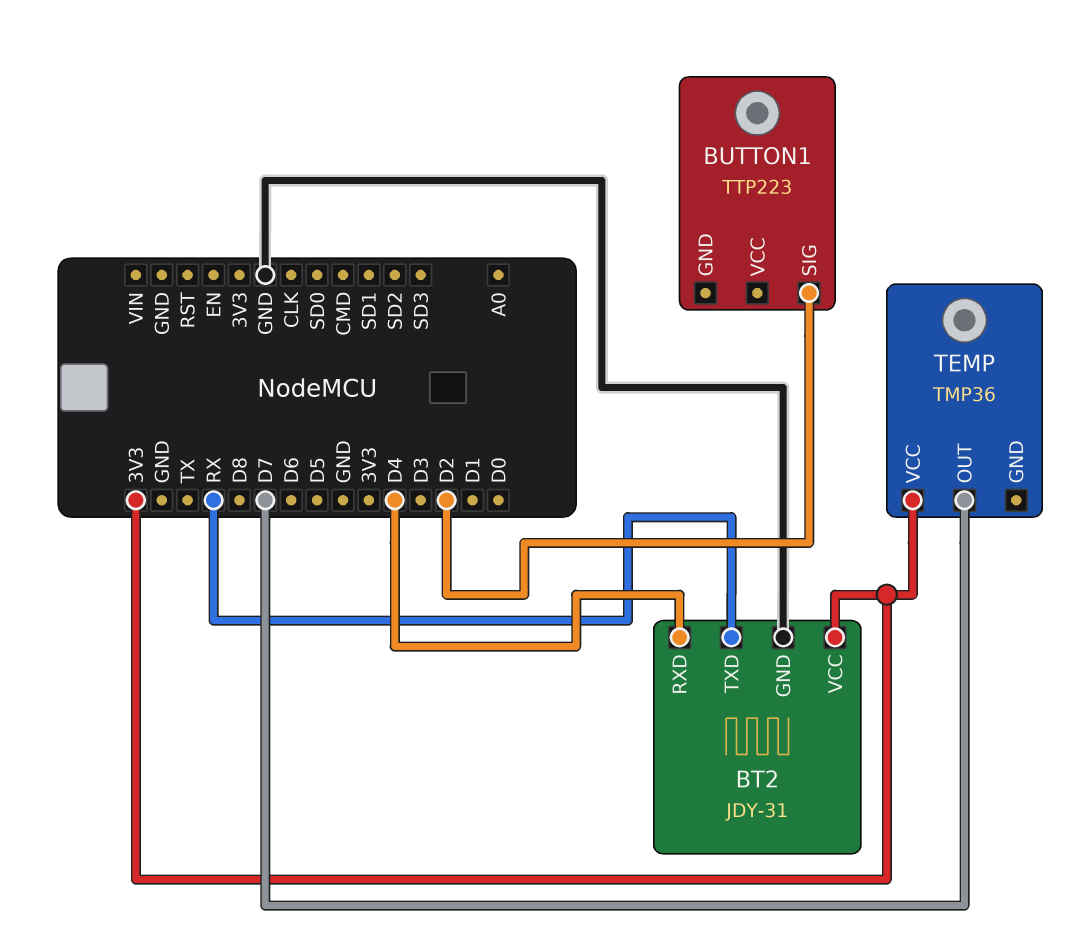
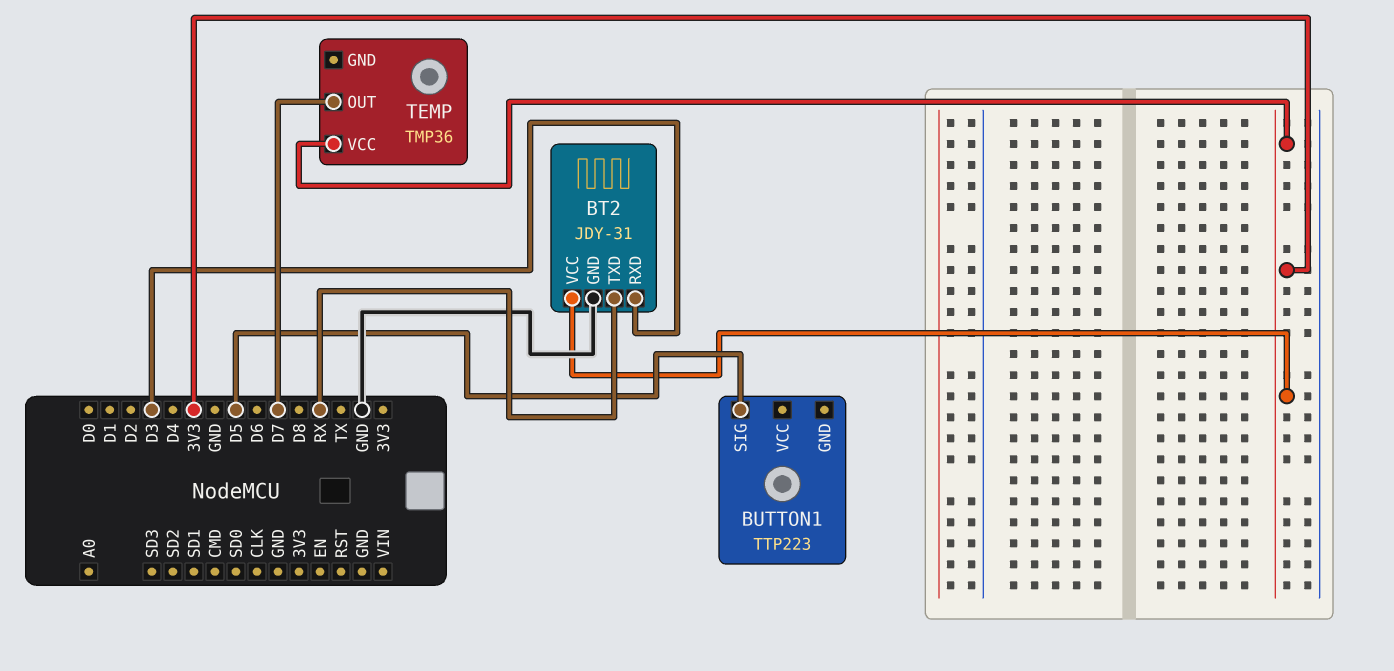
BT2 pin RXD: D4 -> D3
BUTTON1 pin SIG: D2 -> D5

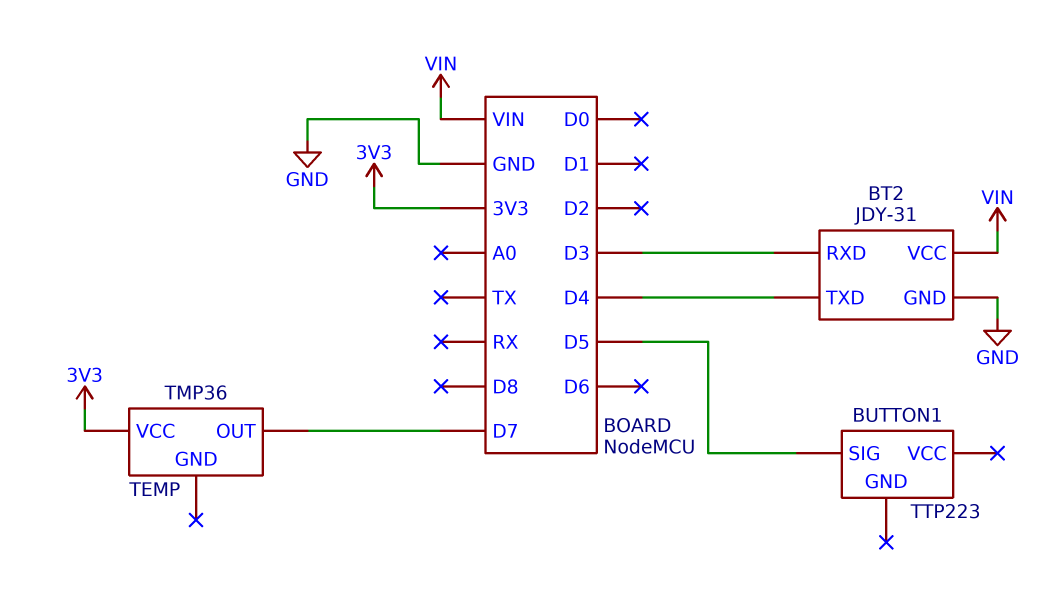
BT2 pin TXD: RX -> D4
BT2 pin VCC: 3V3 -> VIN

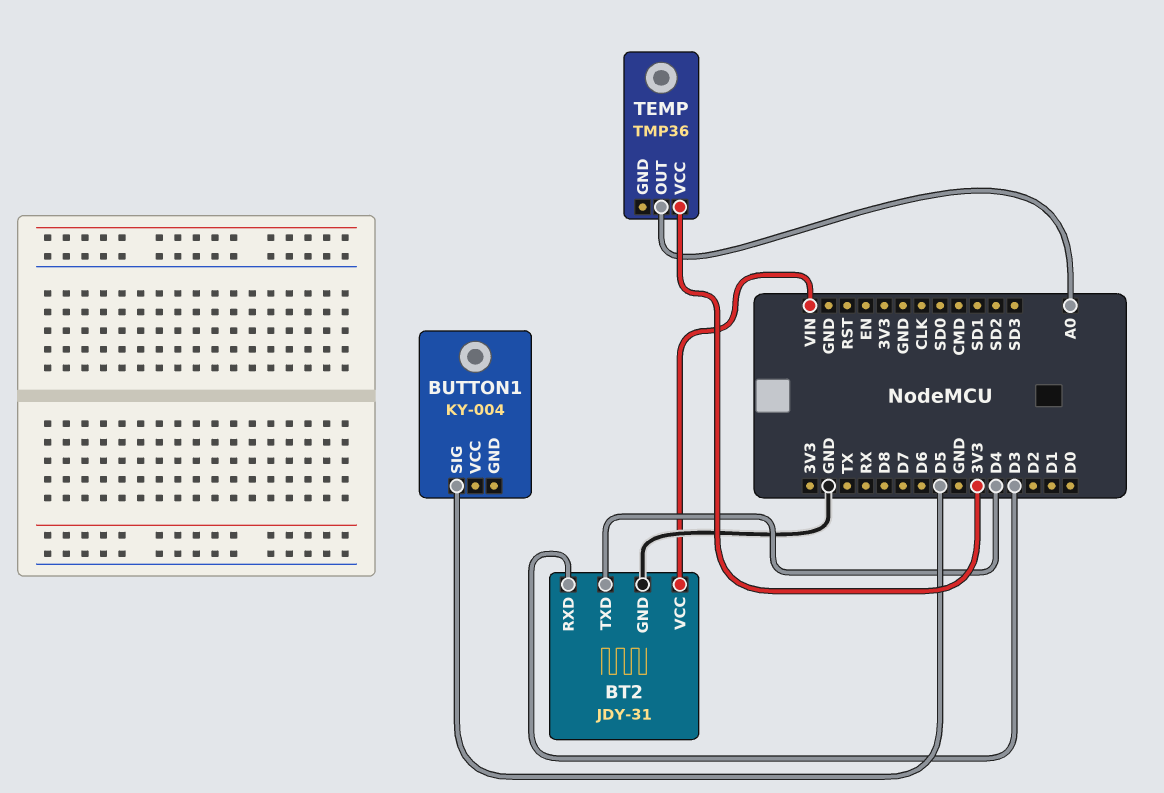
BUTTON1: TTP223 -> KY-004
TEMP pin OUT: D7 -> A0

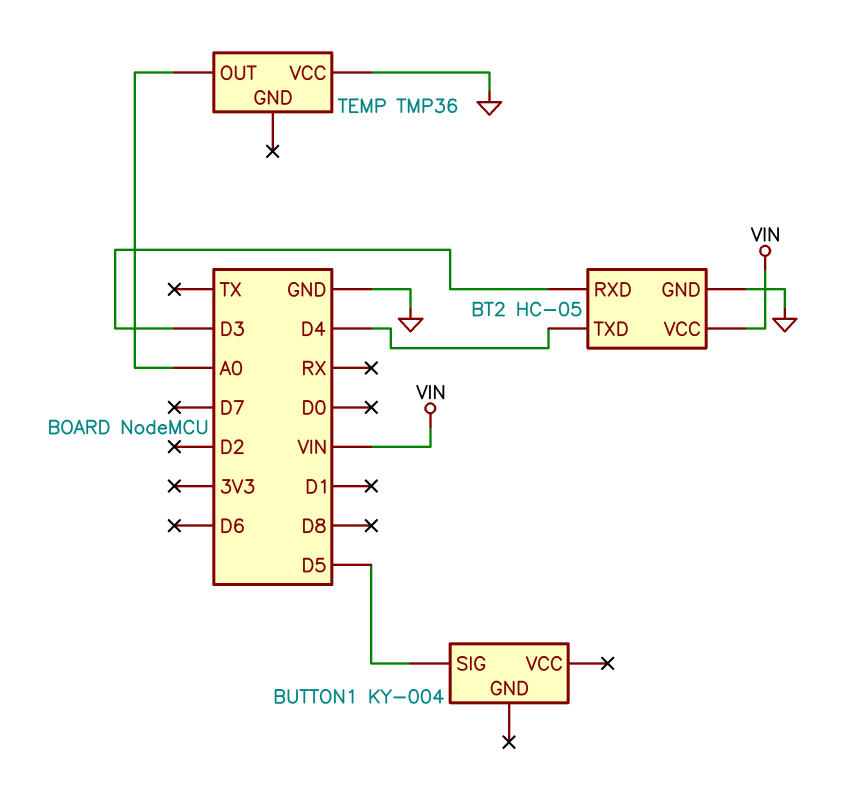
BT2: JDY-31 -> HC-05
TEMP pin VCC: 3V3 -> GND

